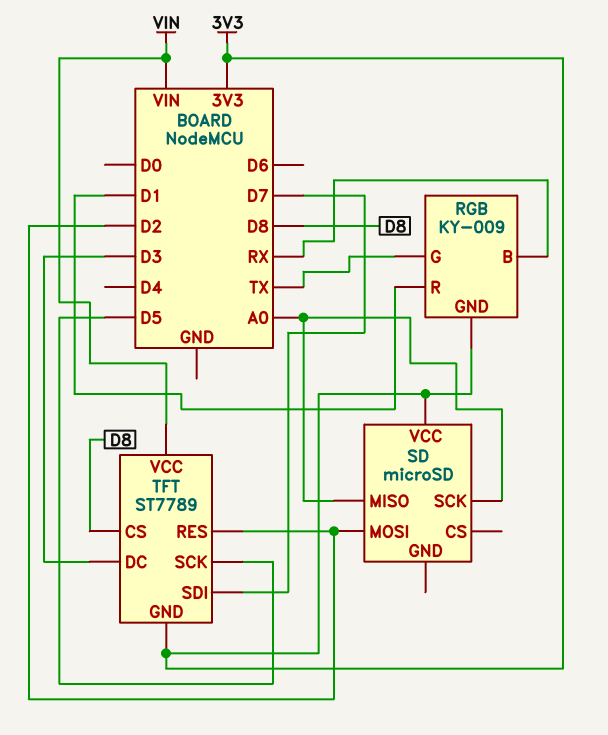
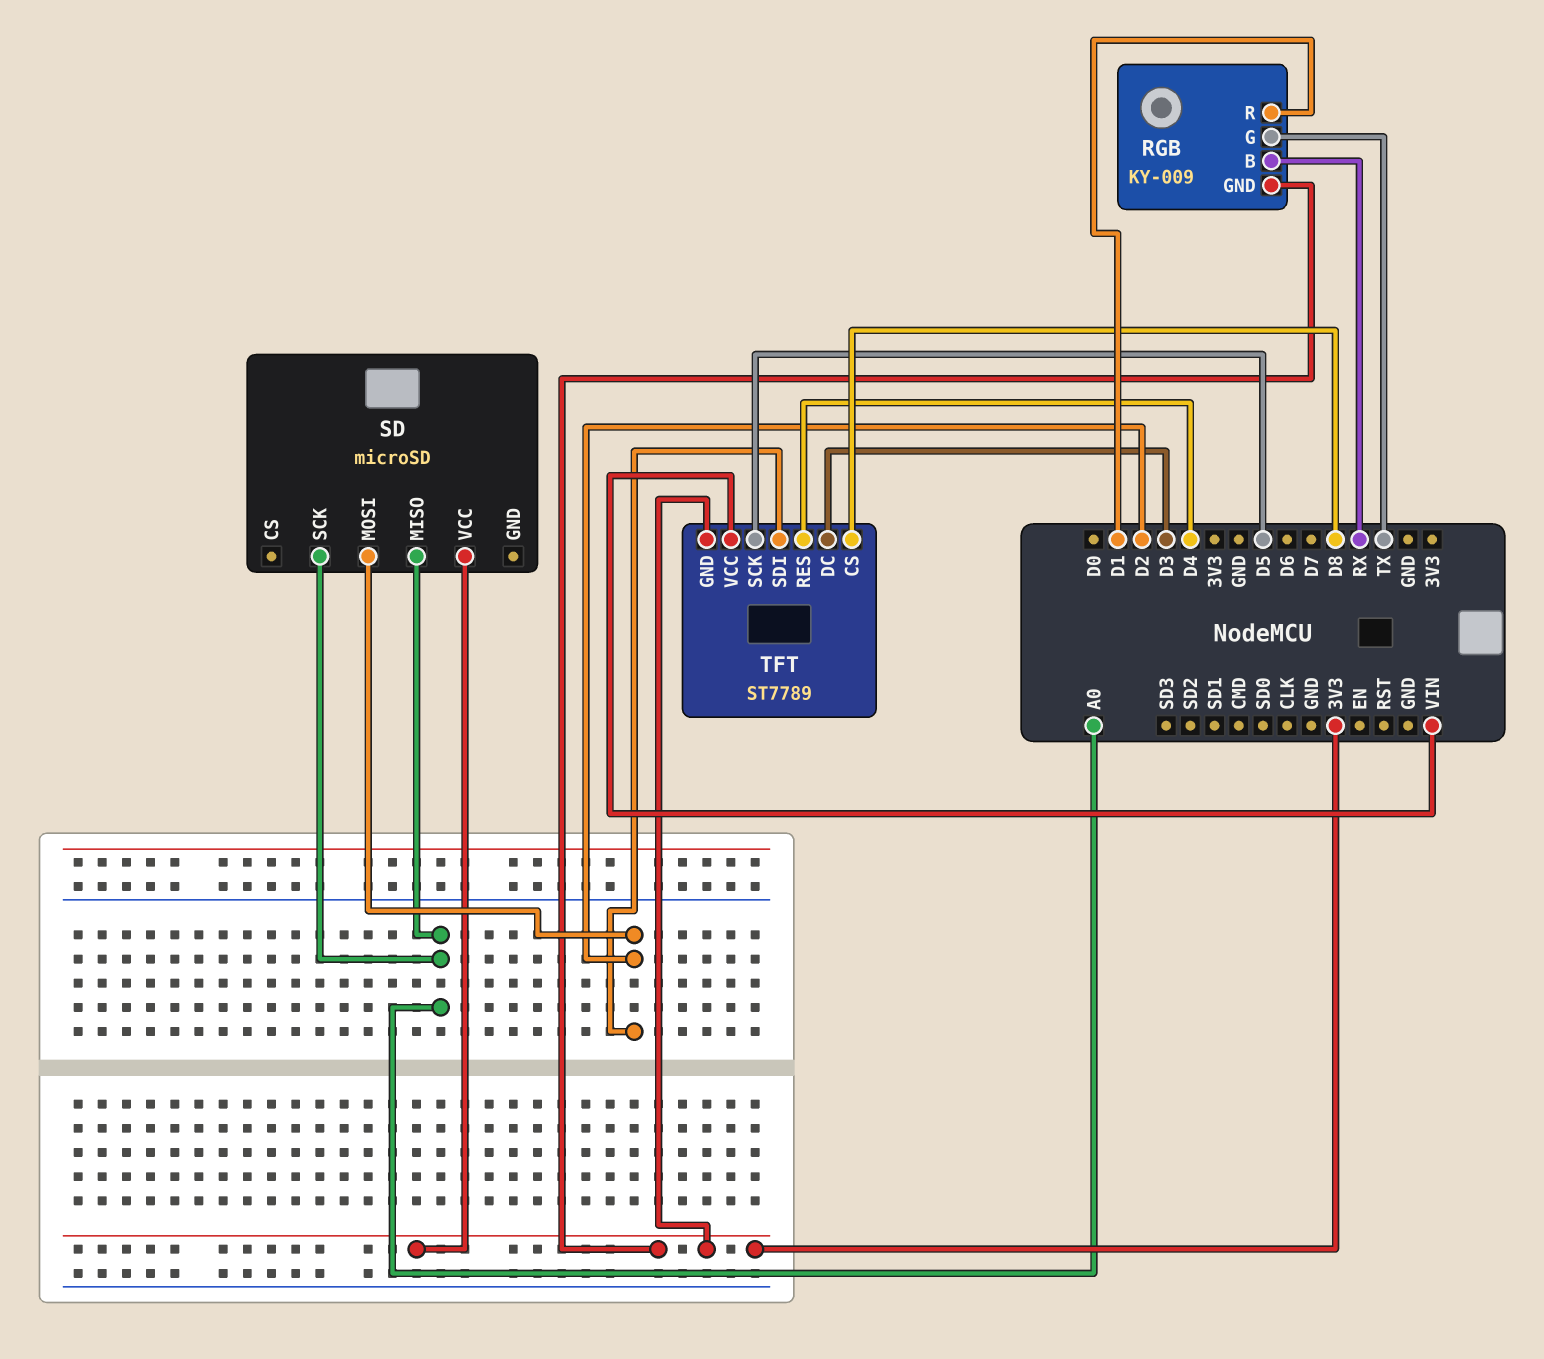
TFT pin RES: D2 -> D4
TFT pin SDI: D7 -> D2

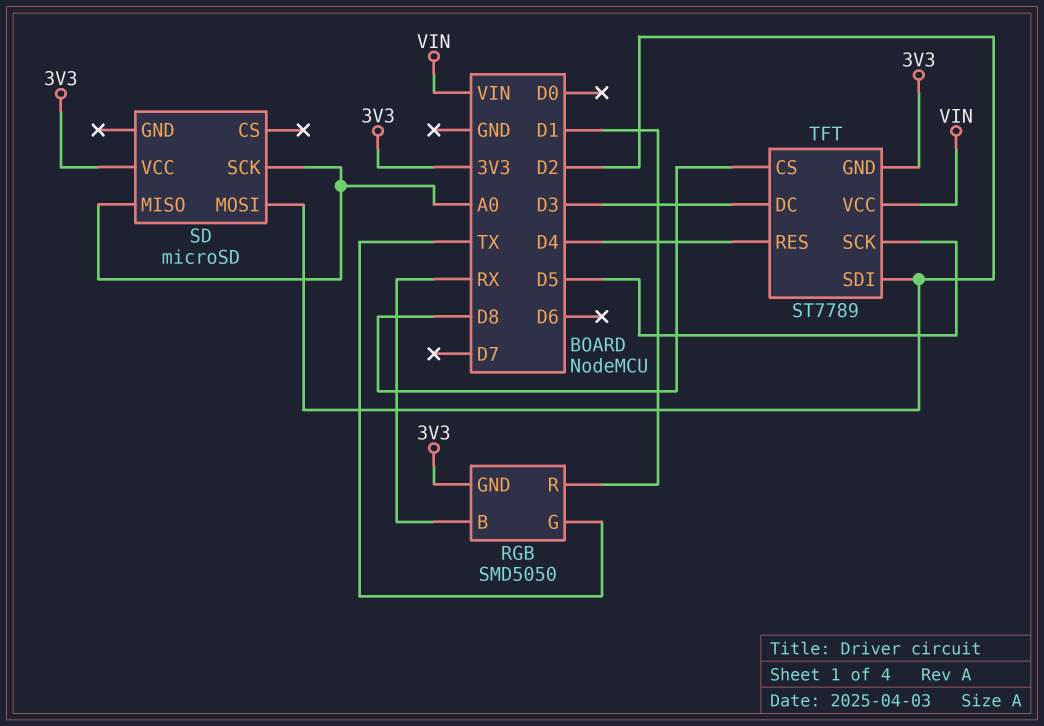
RGB: KY-009 -> SMD5050

